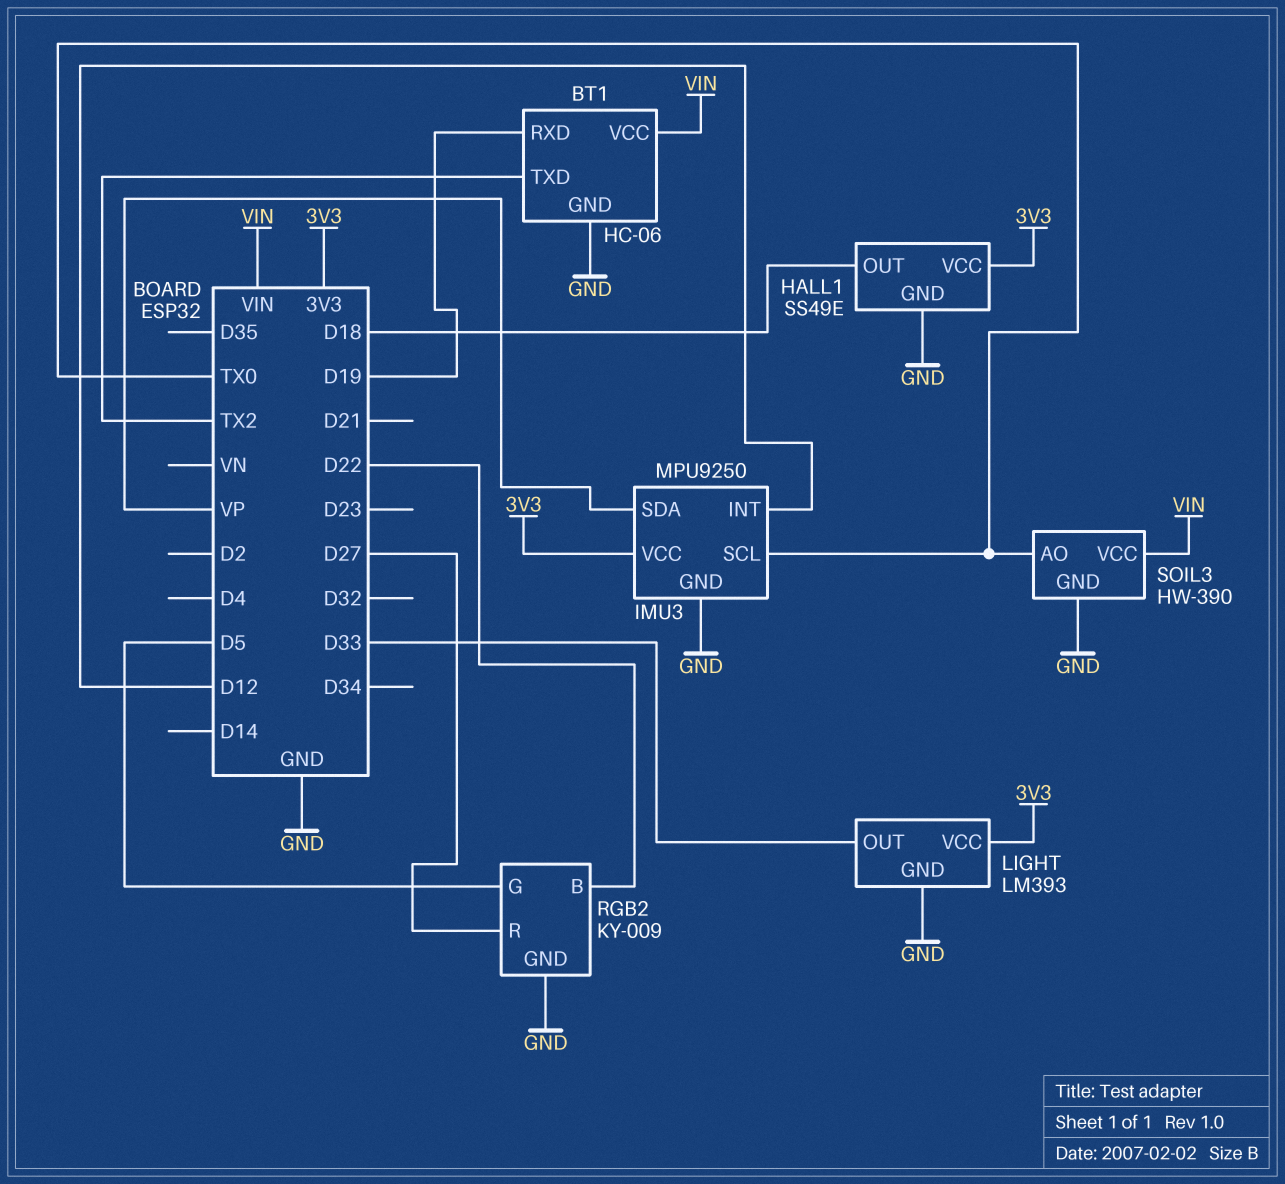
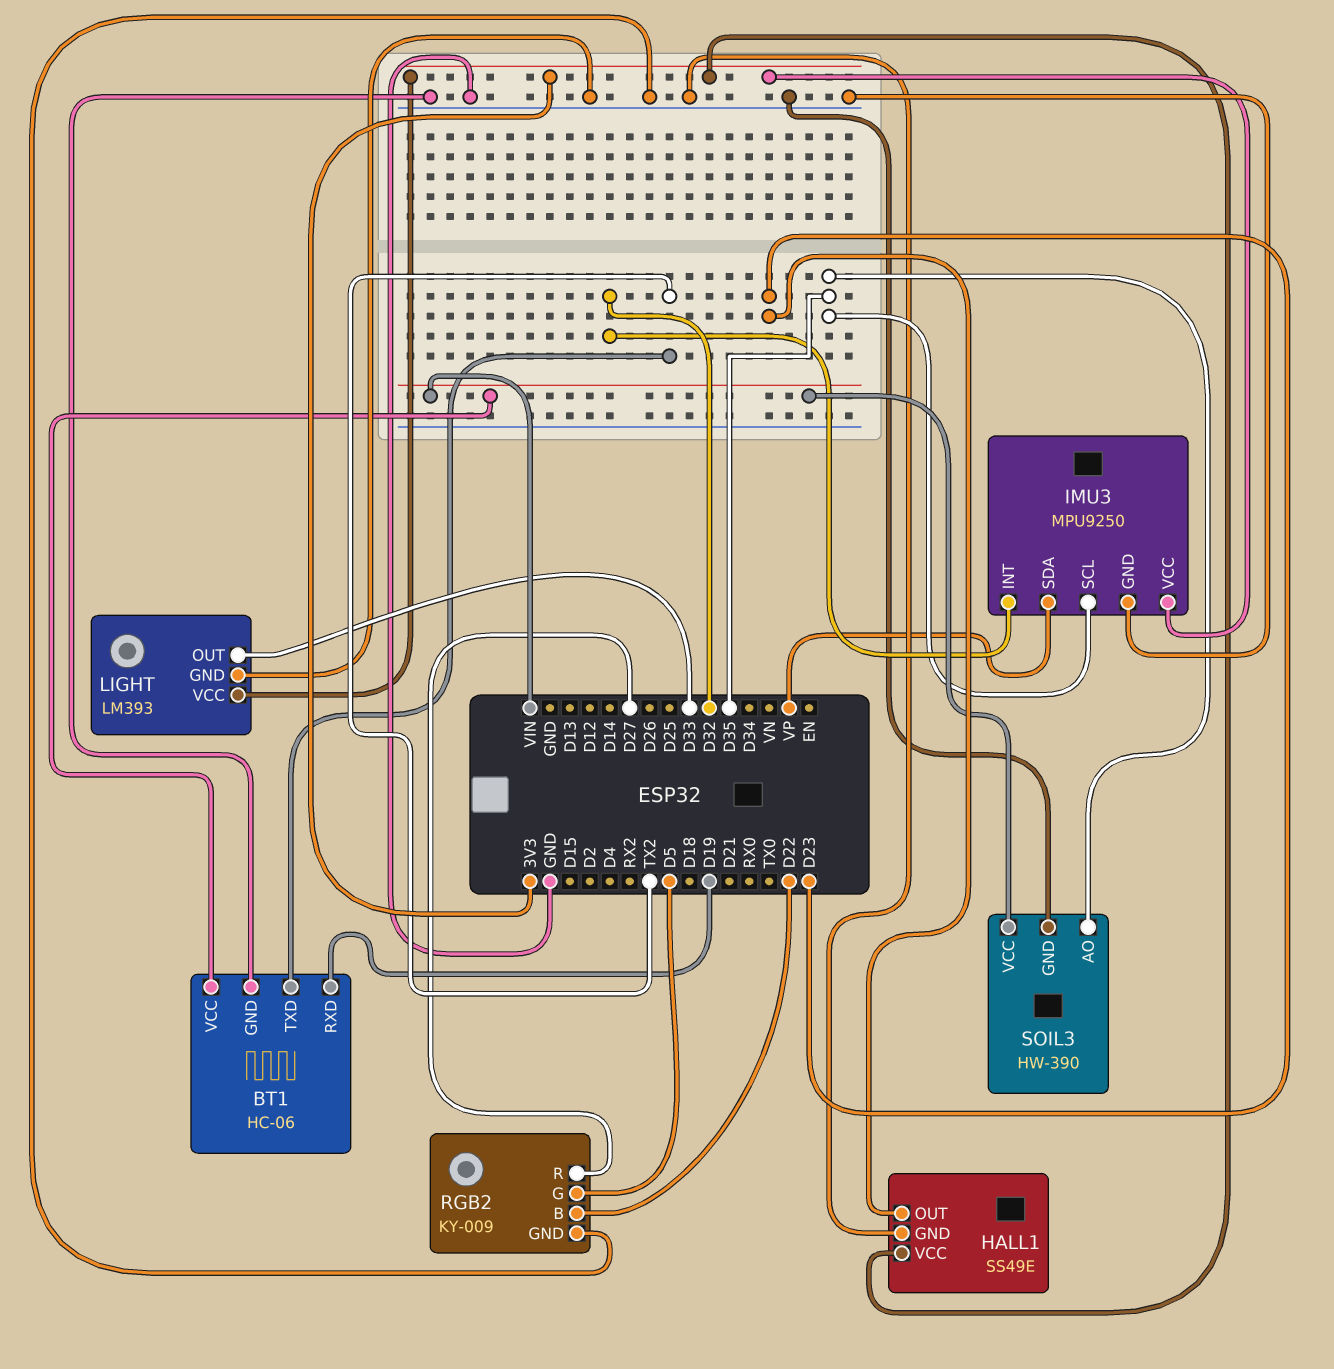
HALL1 pin OUT: D18 -> D23
IMU3 pin INT: D12 -> D32
IMU3 pin SCL: TX0 -> D35
SOIL3 pin AO: TX0 -> D35

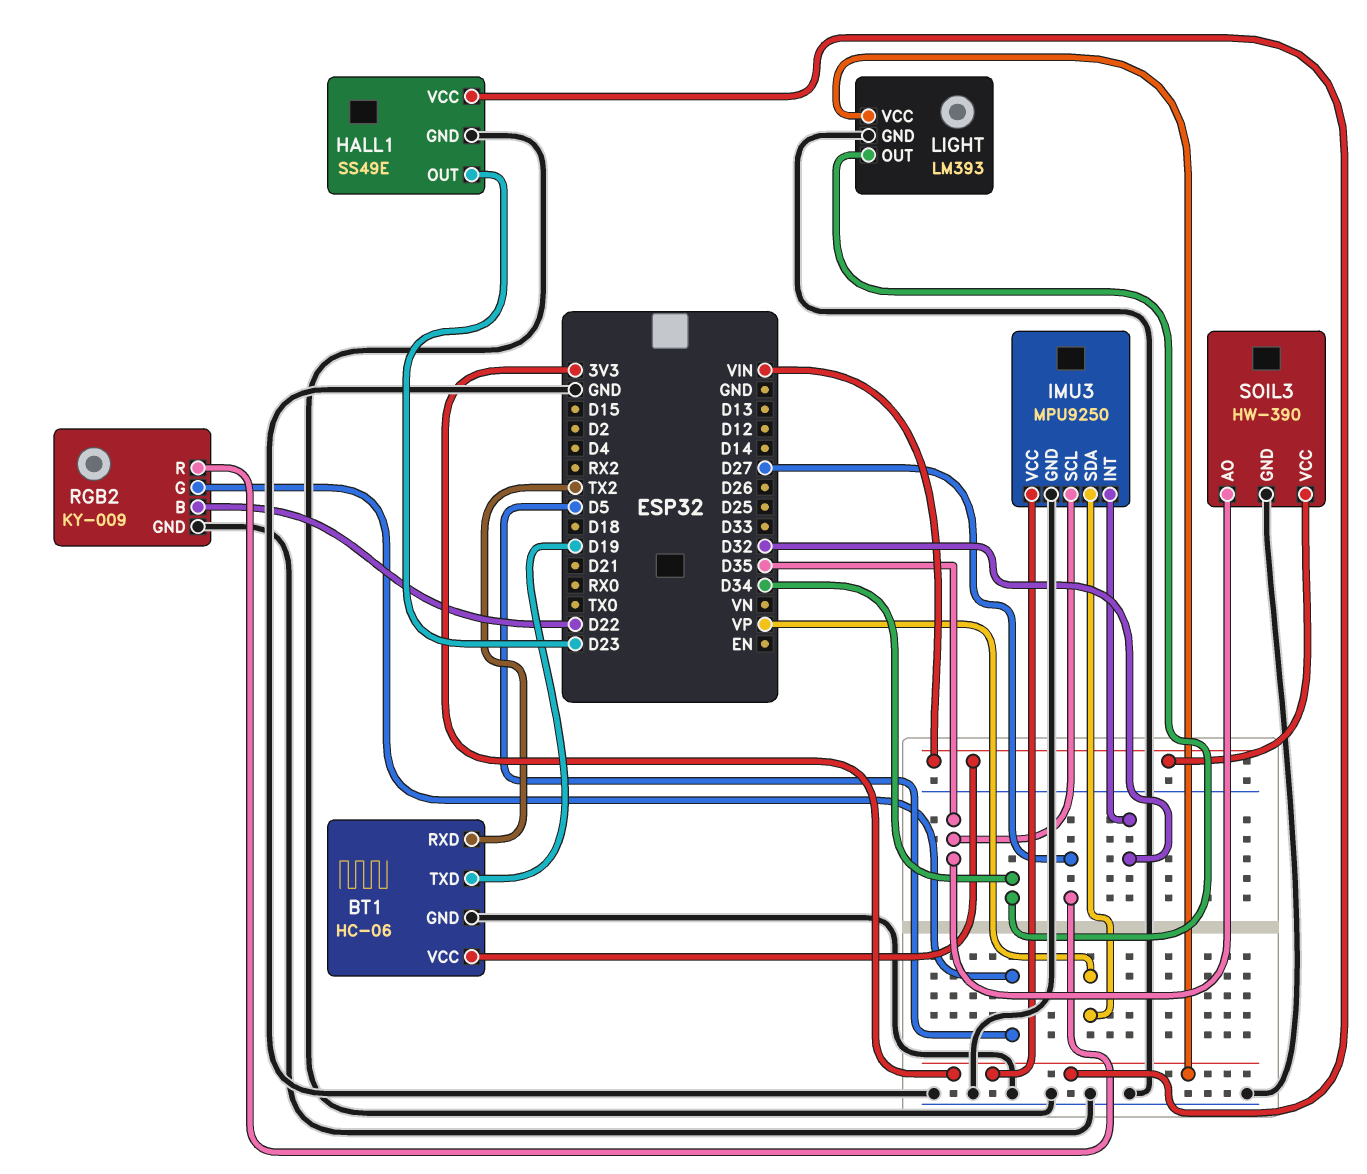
BT1 pin RXD: D19 -> TX2
BT1 pin TXD: TX2 -> D19
LIGHT pin OUT: D33 -> D34

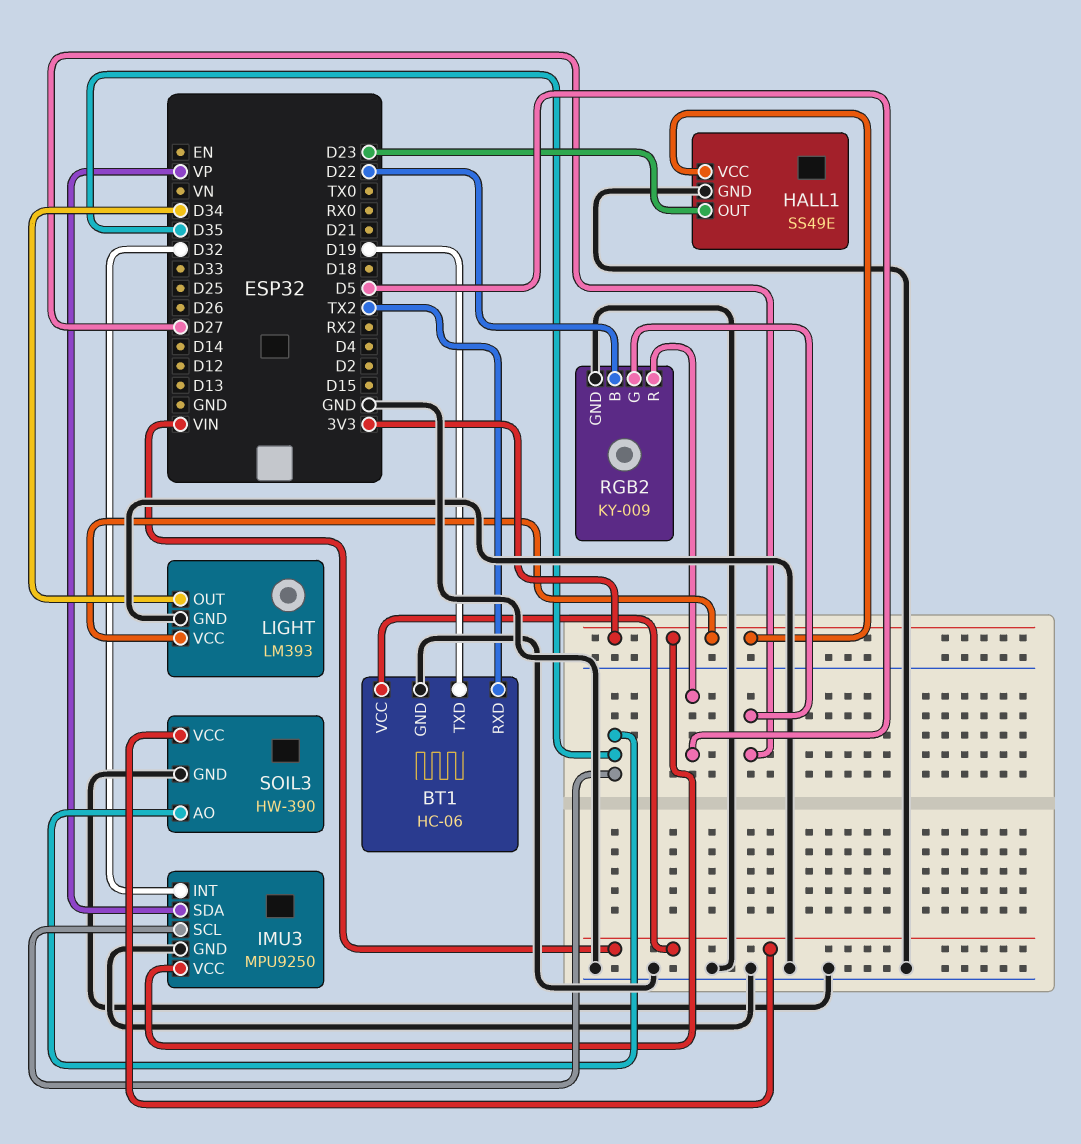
RGB2 pin G: D5 -> D27
RGB2 pin R: D27 -> D5

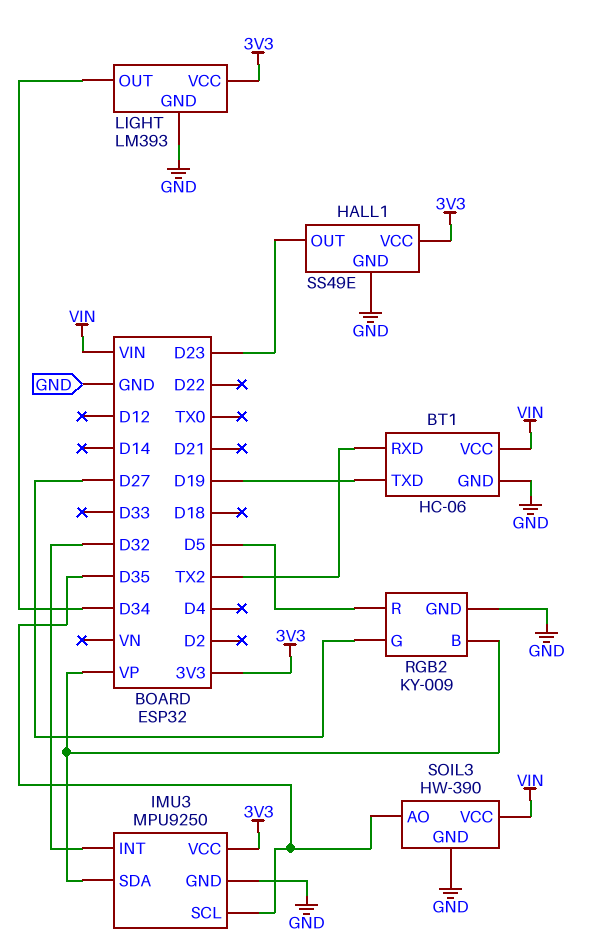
RGB2 pin B: D22 -> VP

